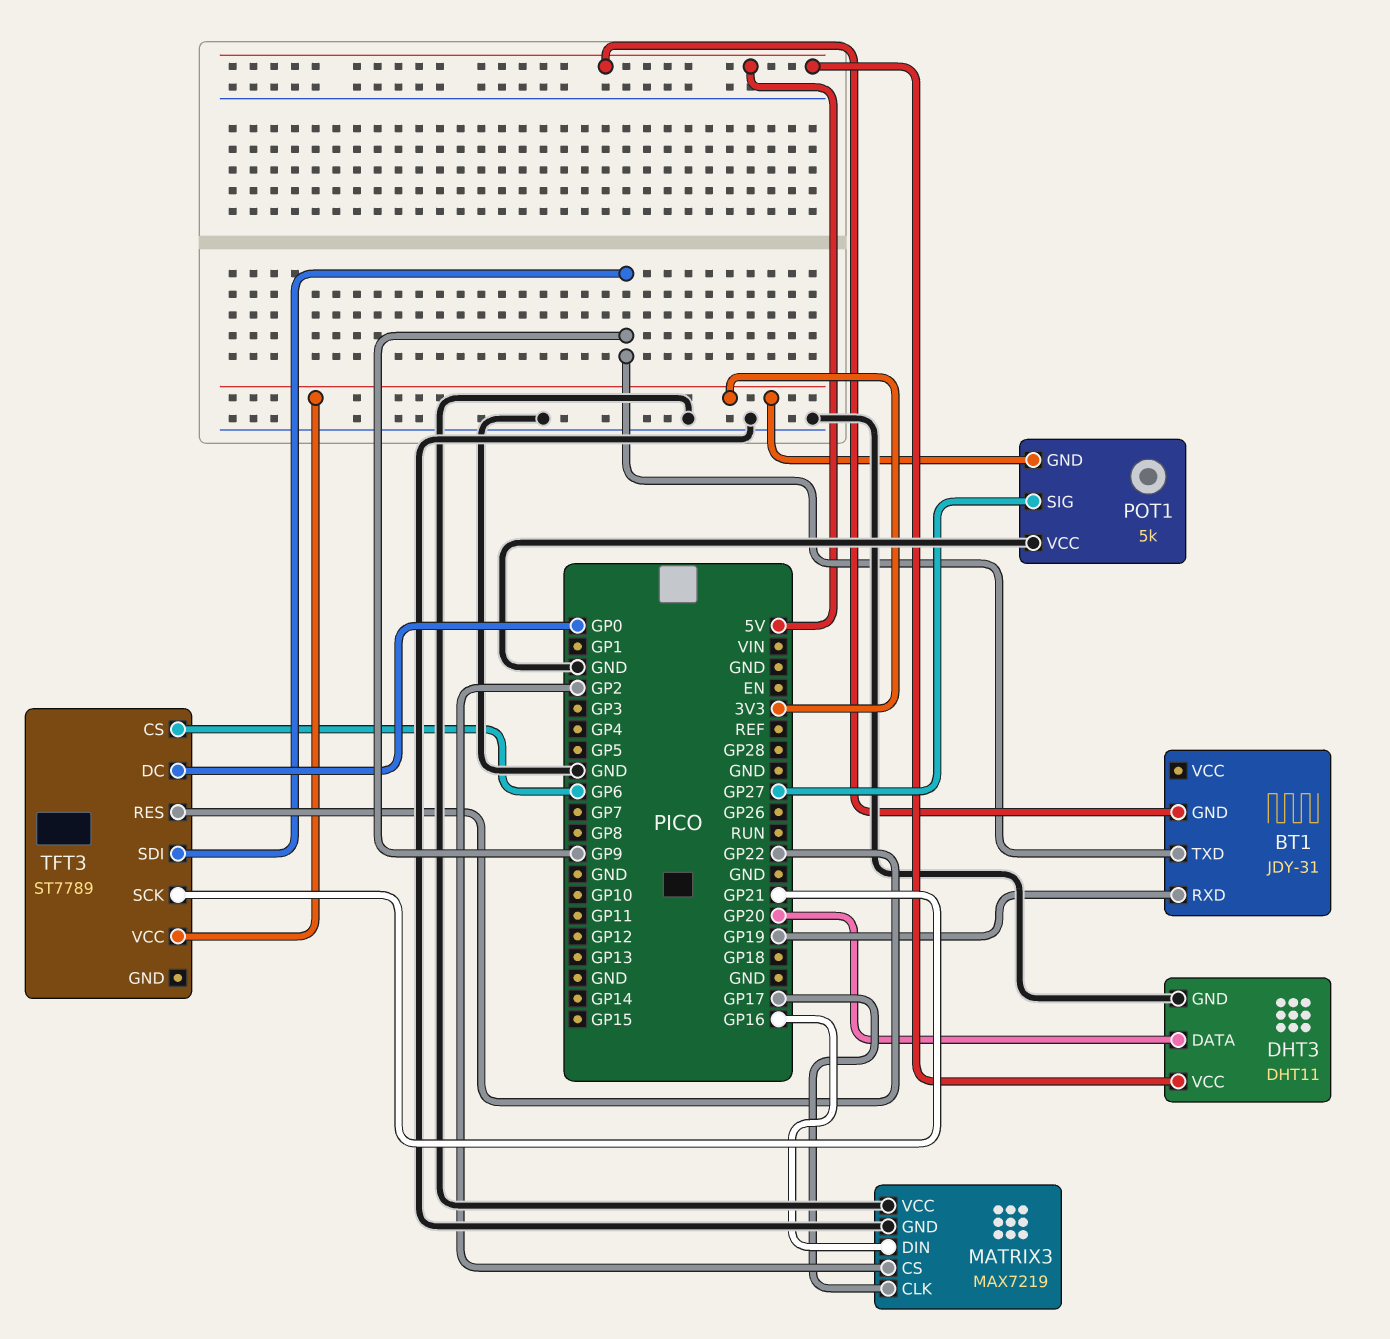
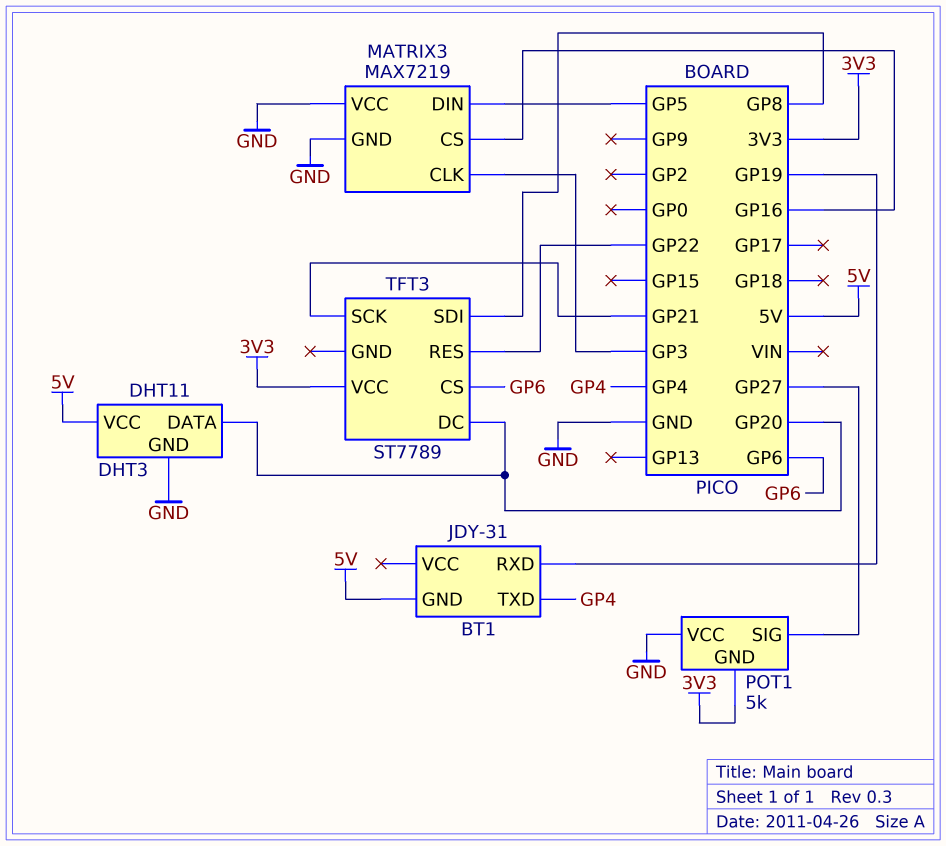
BT1 pin TXD: GP9 -> GP4
MATRIX3 pin CLK: GP17 -> GP3
MATRIX3 pin CS: GP2 -> GP16
MATRIX3 pin DIN: GP16 -> GP5
TFT3 pin DC: GP0 -> GP20
TFT3 pin SDI: GP9 -> GP8

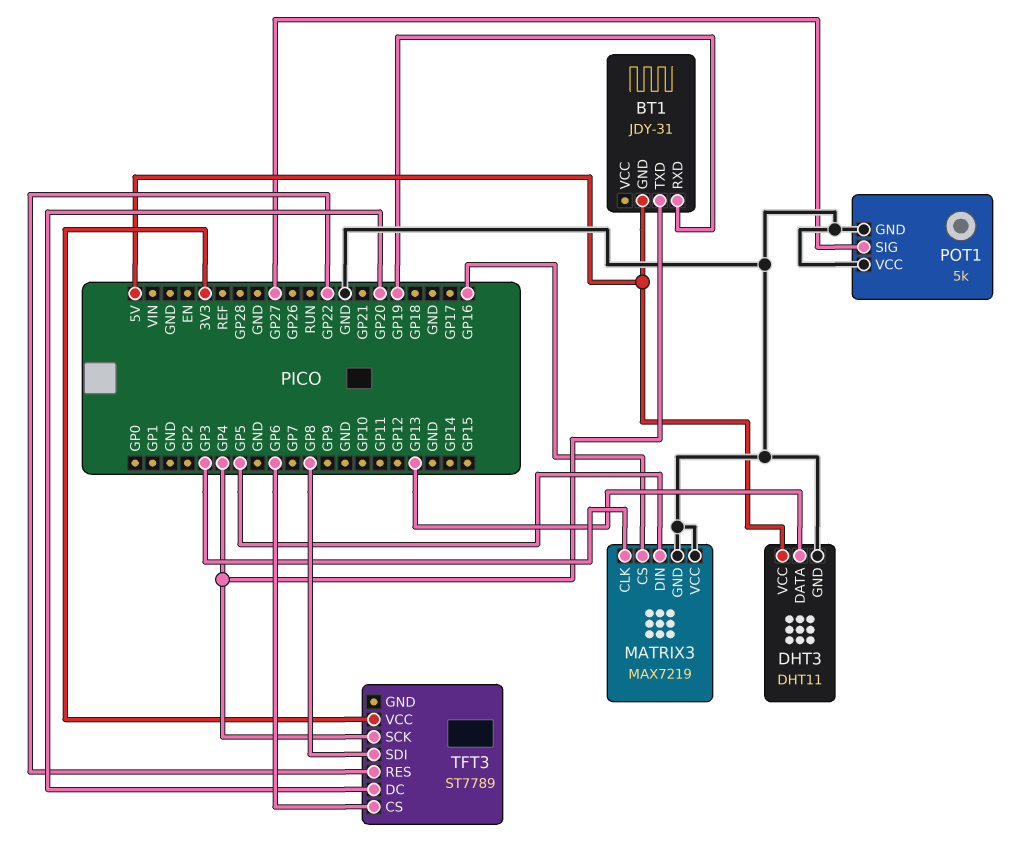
DHT3 pin DATA: GP20 -> GP13
POT1 pin GND: 3V3 -> GND
TFT3 pin SCK: GP21 -> GP4

